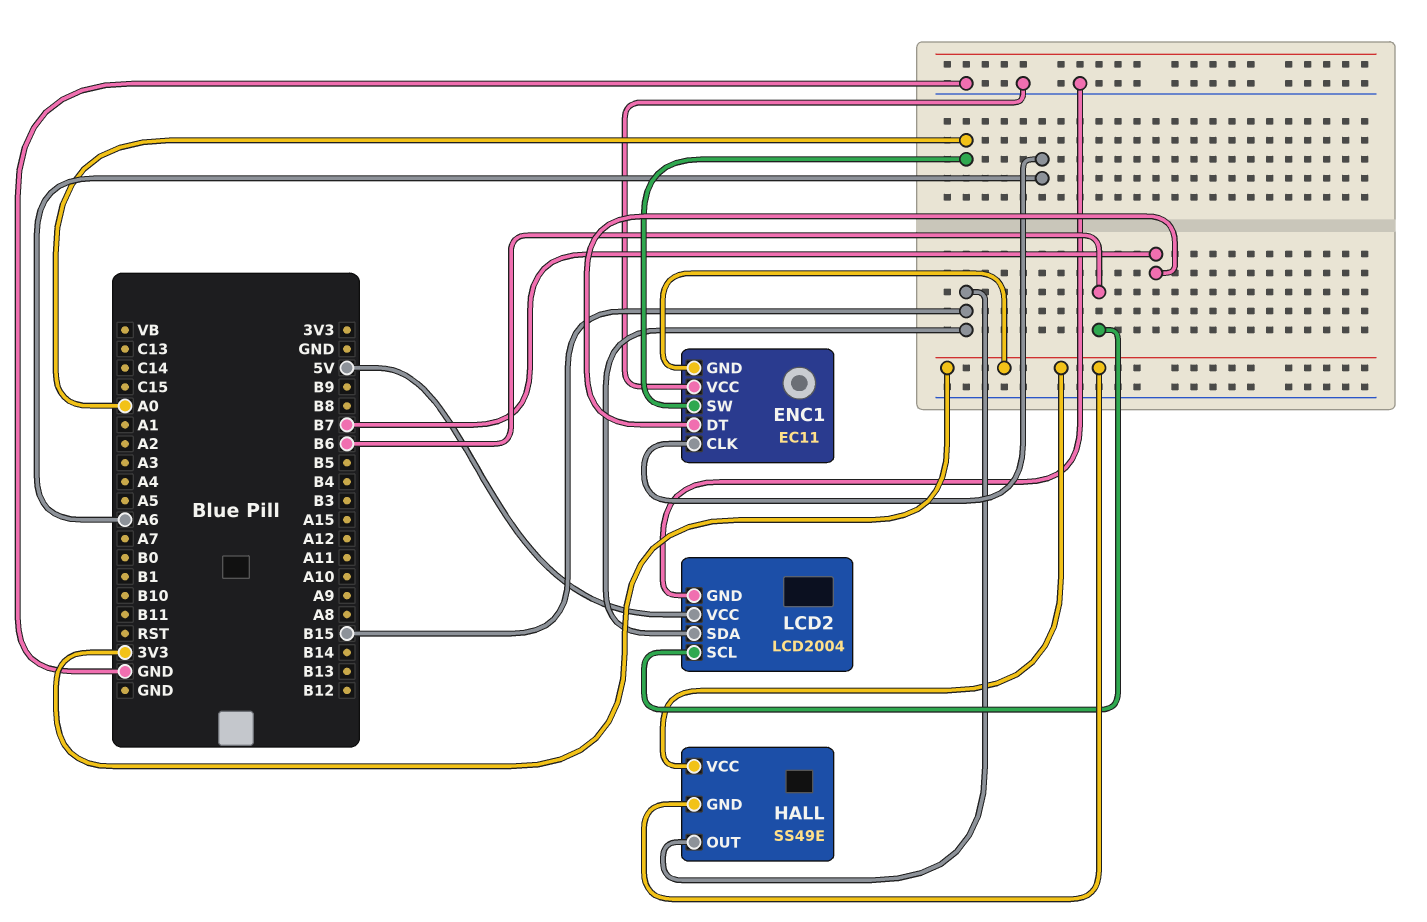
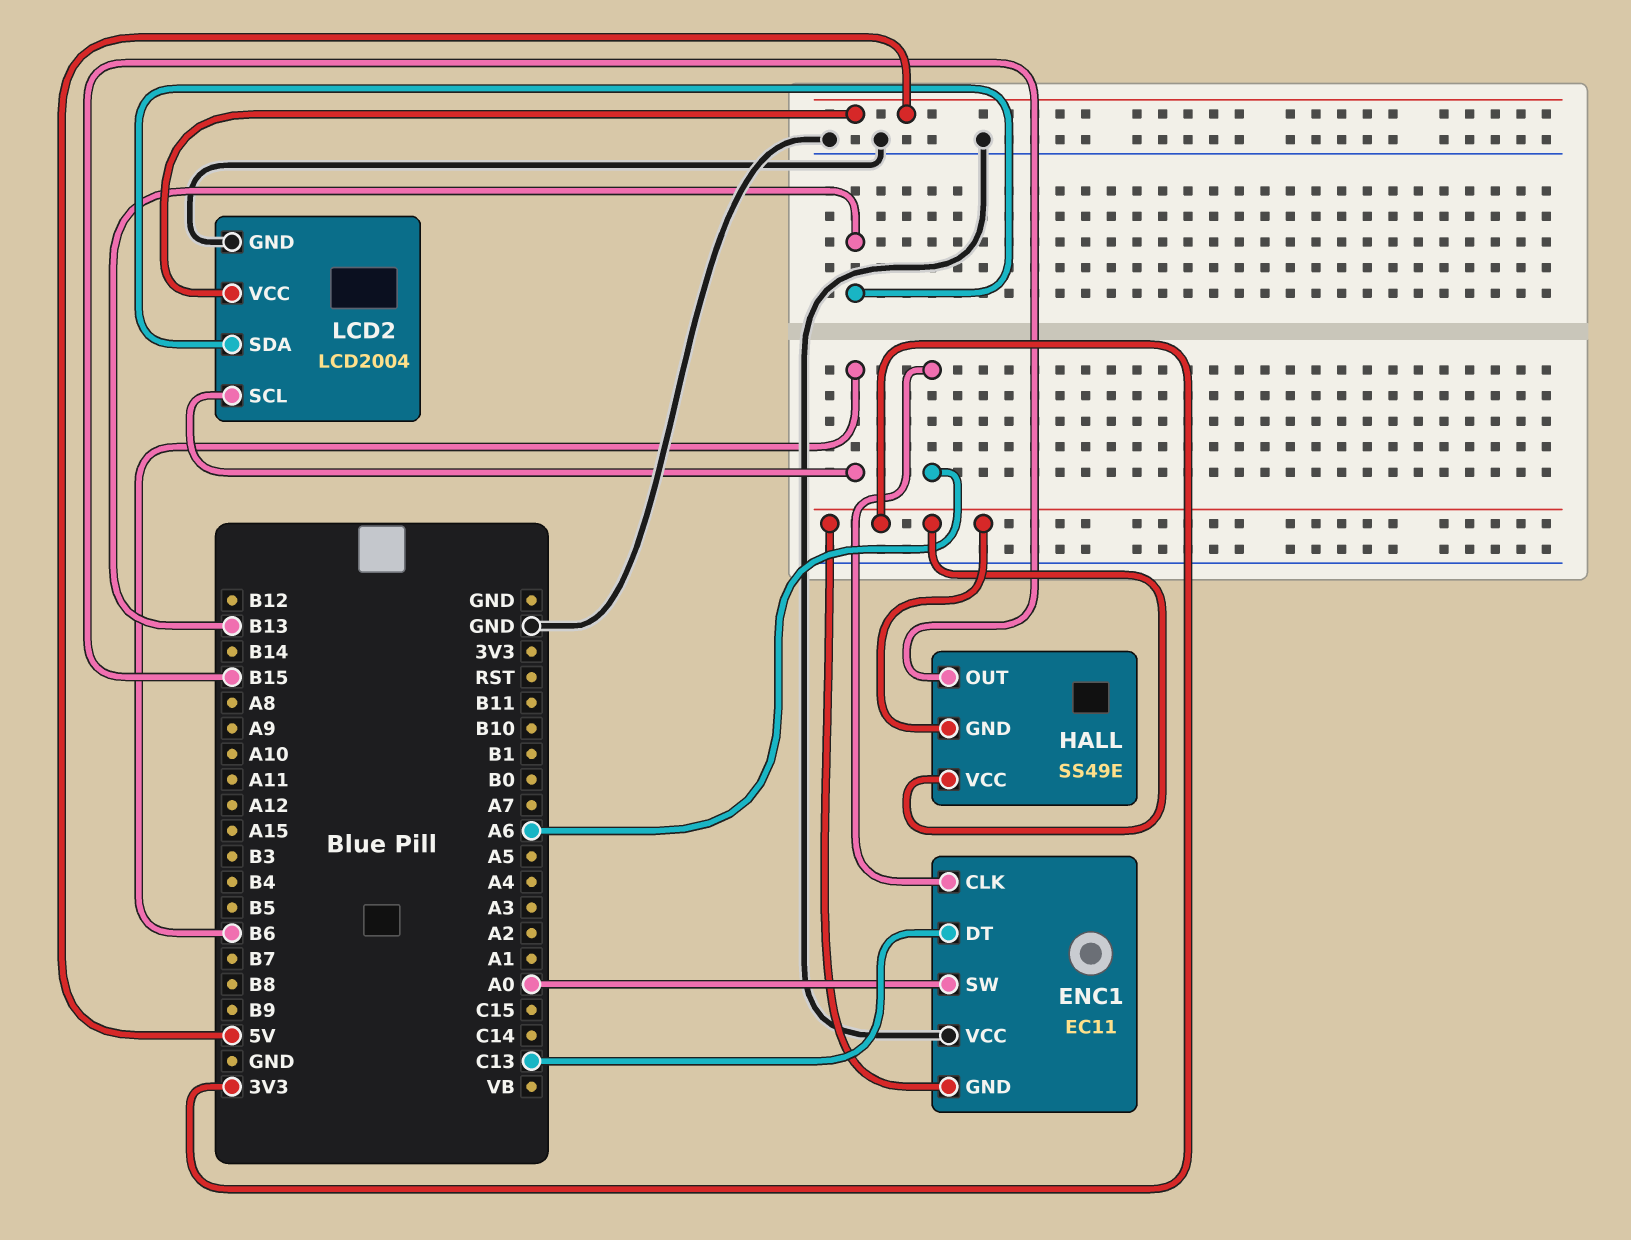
ENC1 pin DT: B7 -> C13
LCD2 pin SDA: B15 -> B13

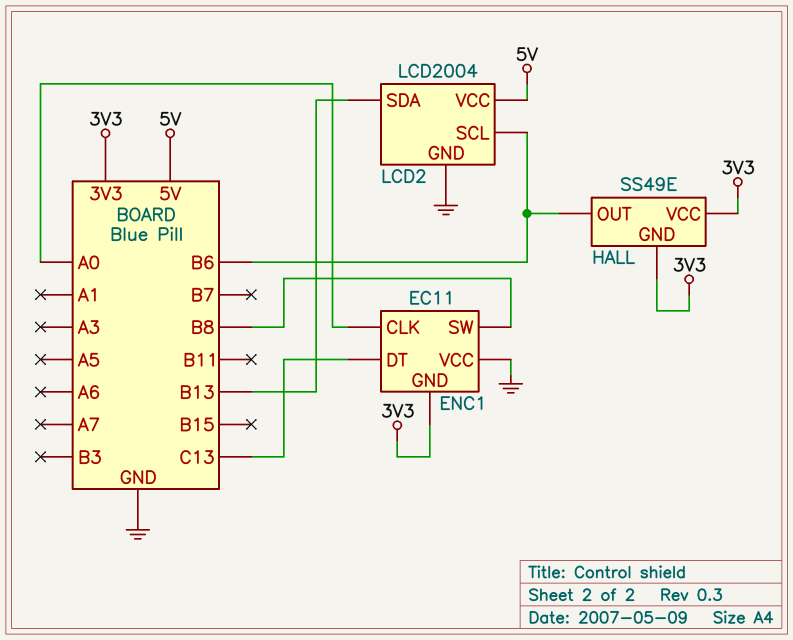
ENC1 pin CLK: A6 -> A0
ENC1 pin SW: A0 -> B8
HALL pin OUT: B15 -> B6

